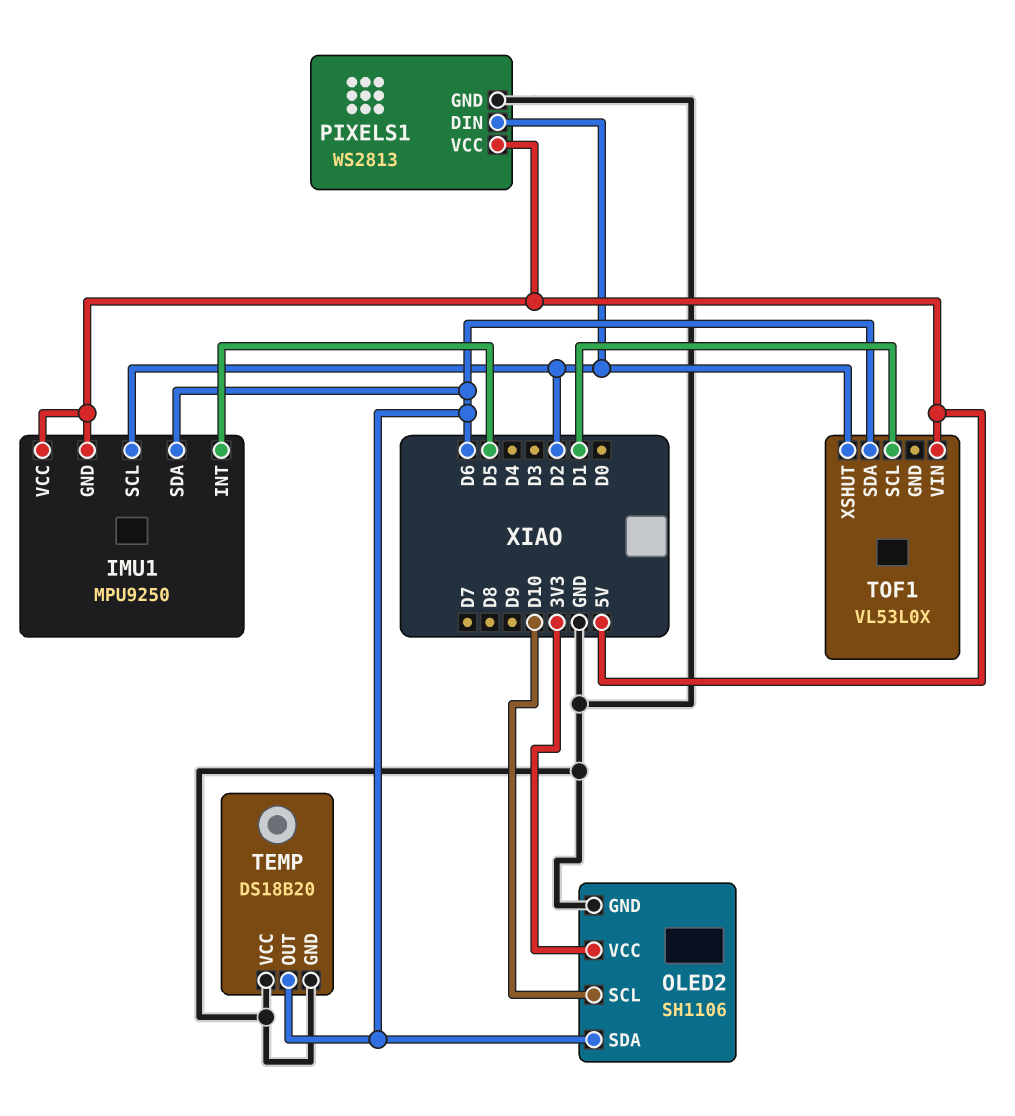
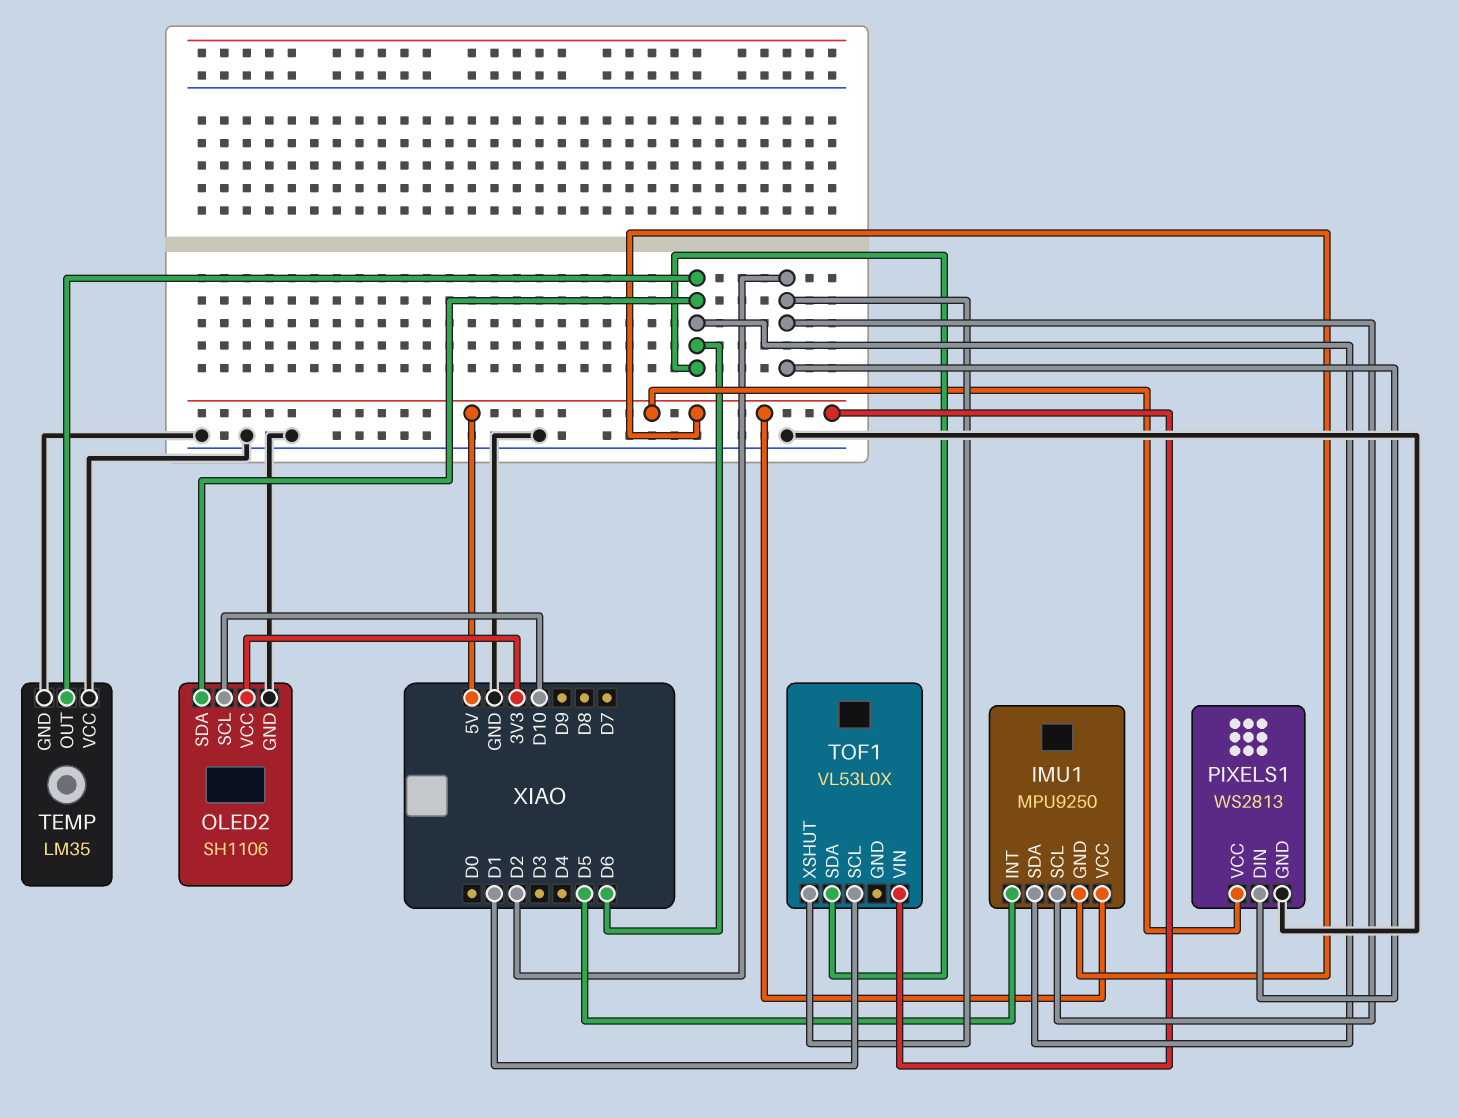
TEMP: DS18B20 -> LM35

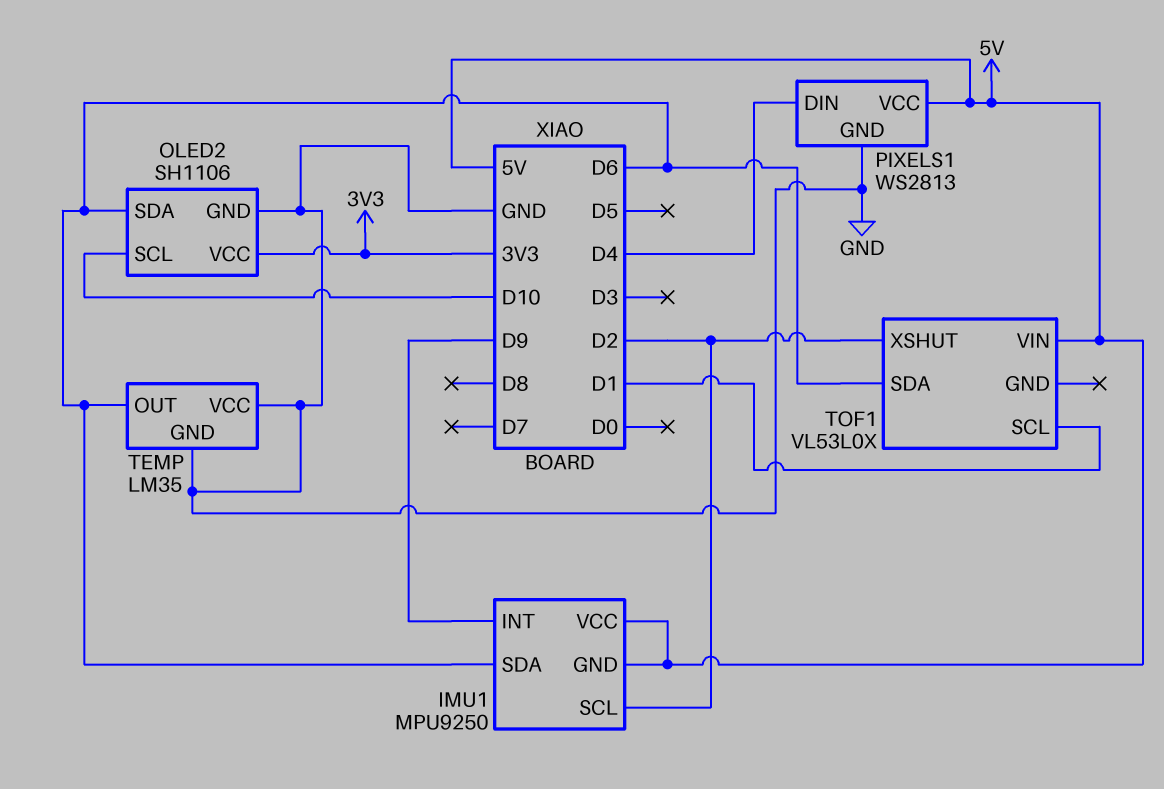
IMU1 pin INT: D5 -> D9
PIXELS1 pin DIN: D2 -> D4

